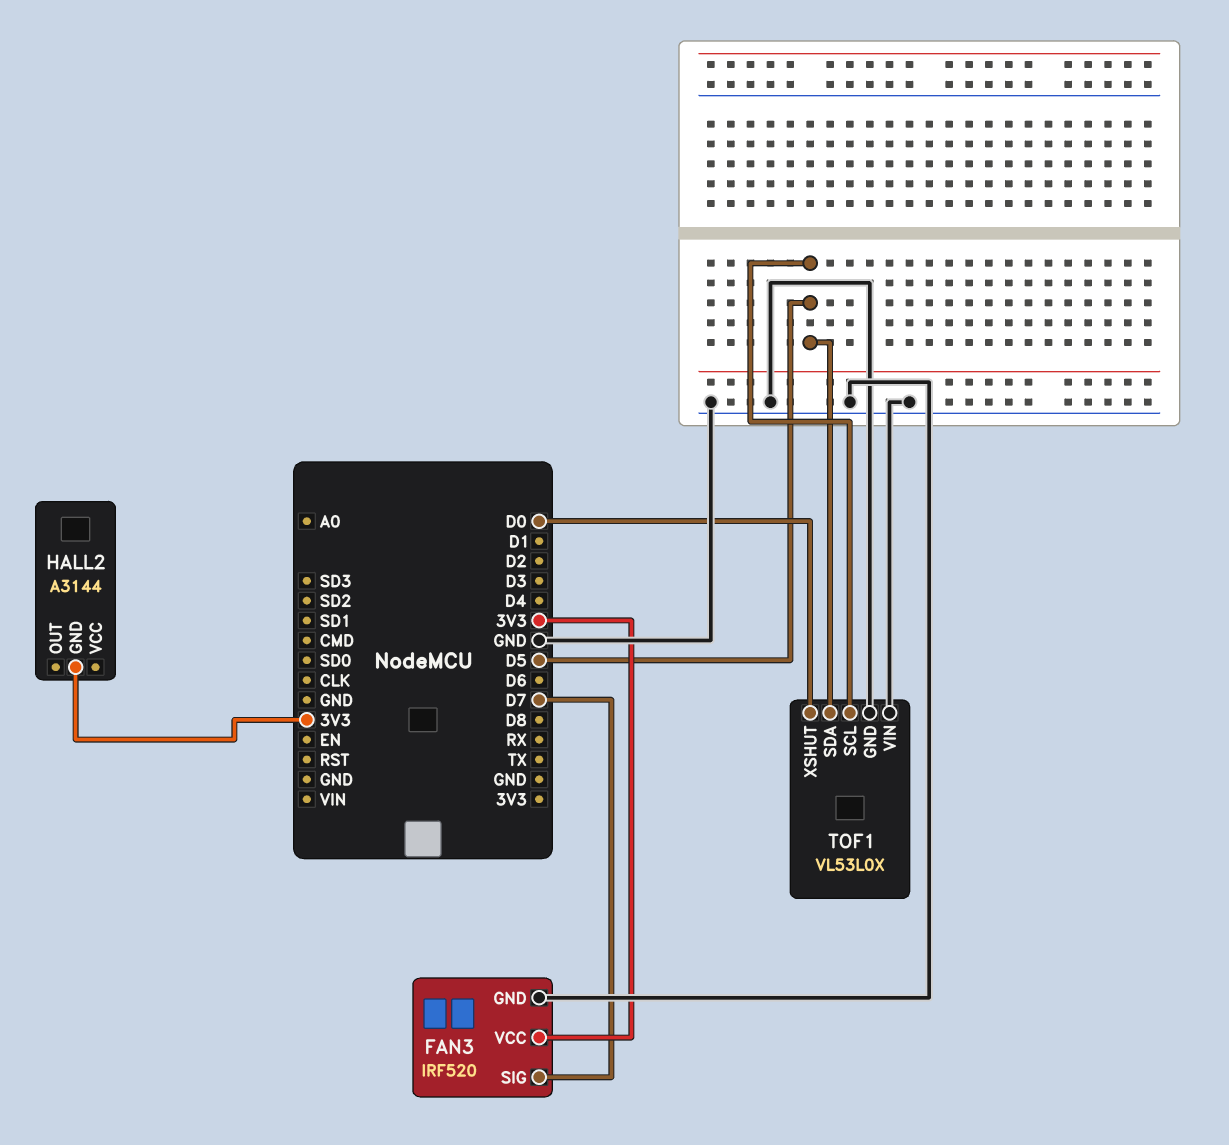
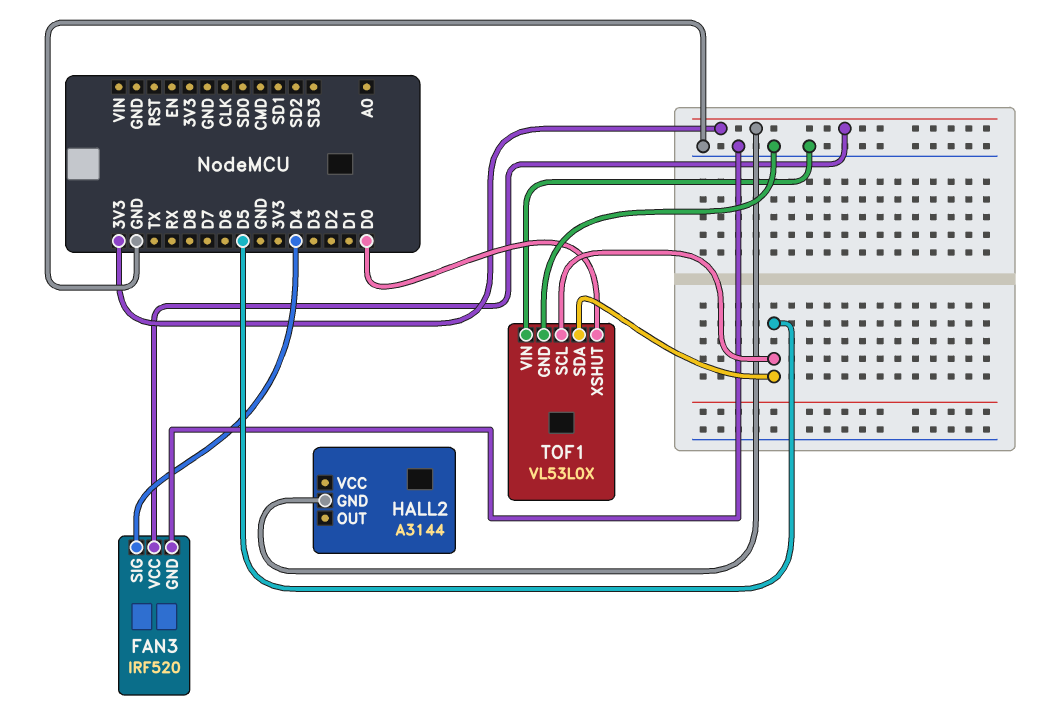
FAN3 pin SIG: D7 -> D4

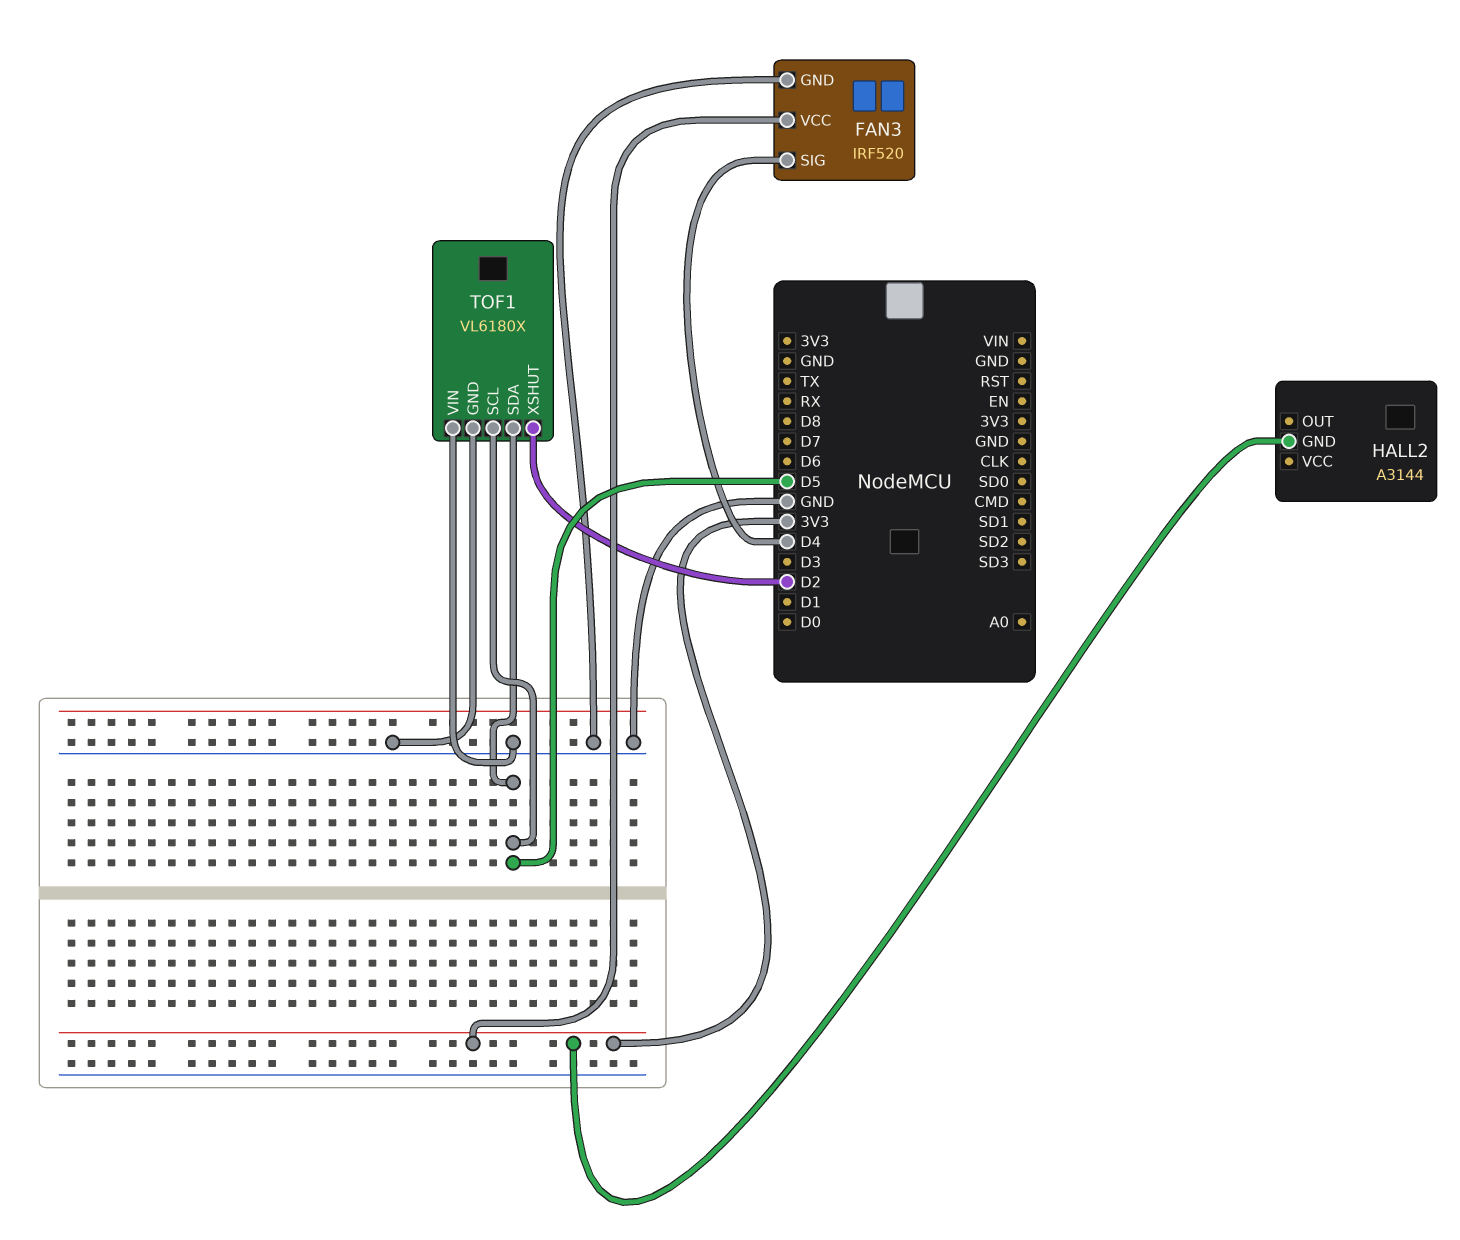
TOF1: VL53L0X -> VL6180X
TOF1 pin XSHUT: D0 -> D2

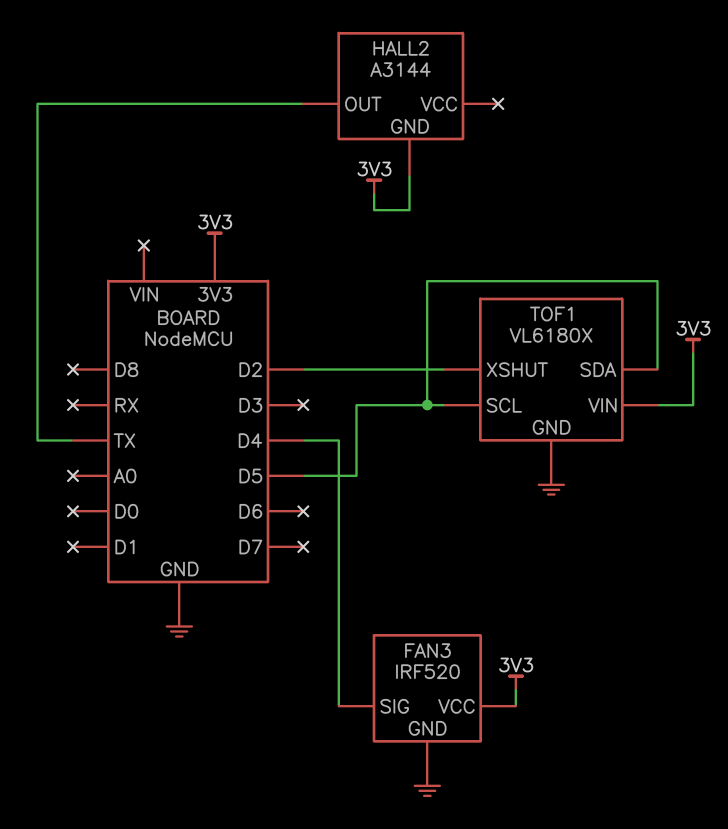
HALL2 pin OUT: none -> TX
TOF1 pin VIN: GND -> 3V3

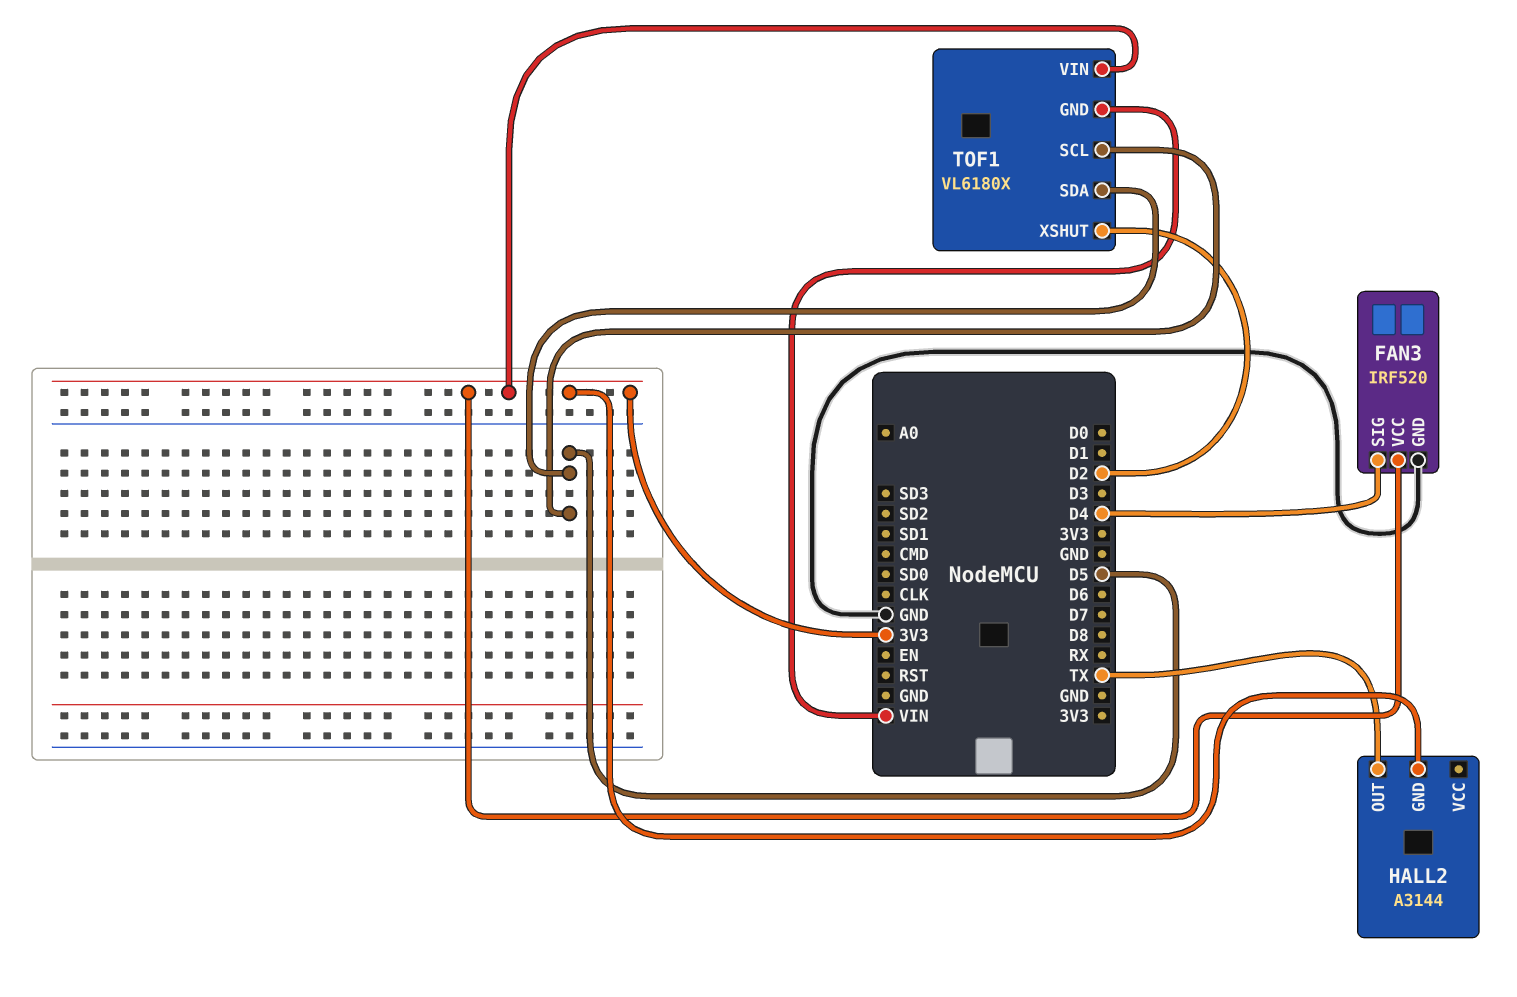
TOF1 pin GND: GND -> VIN

